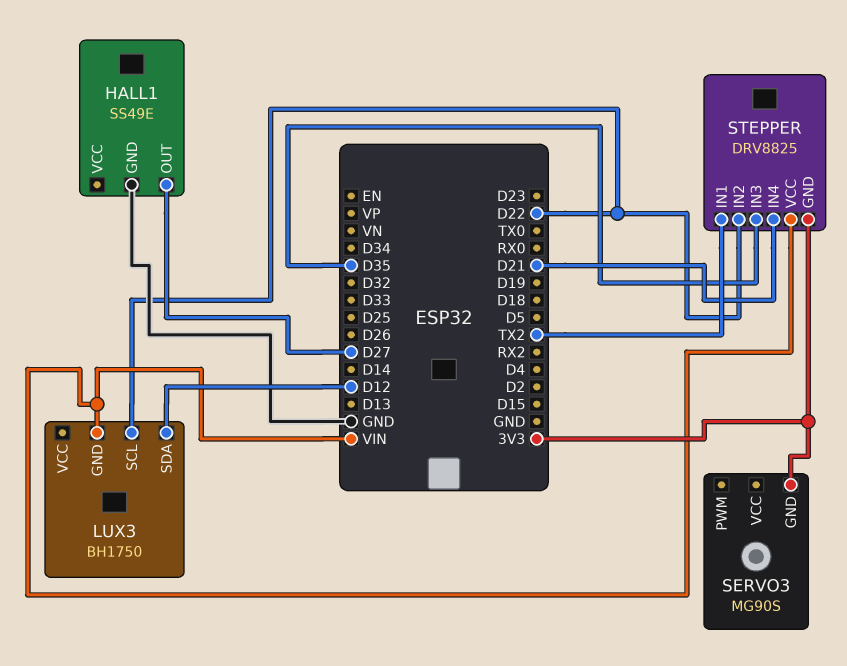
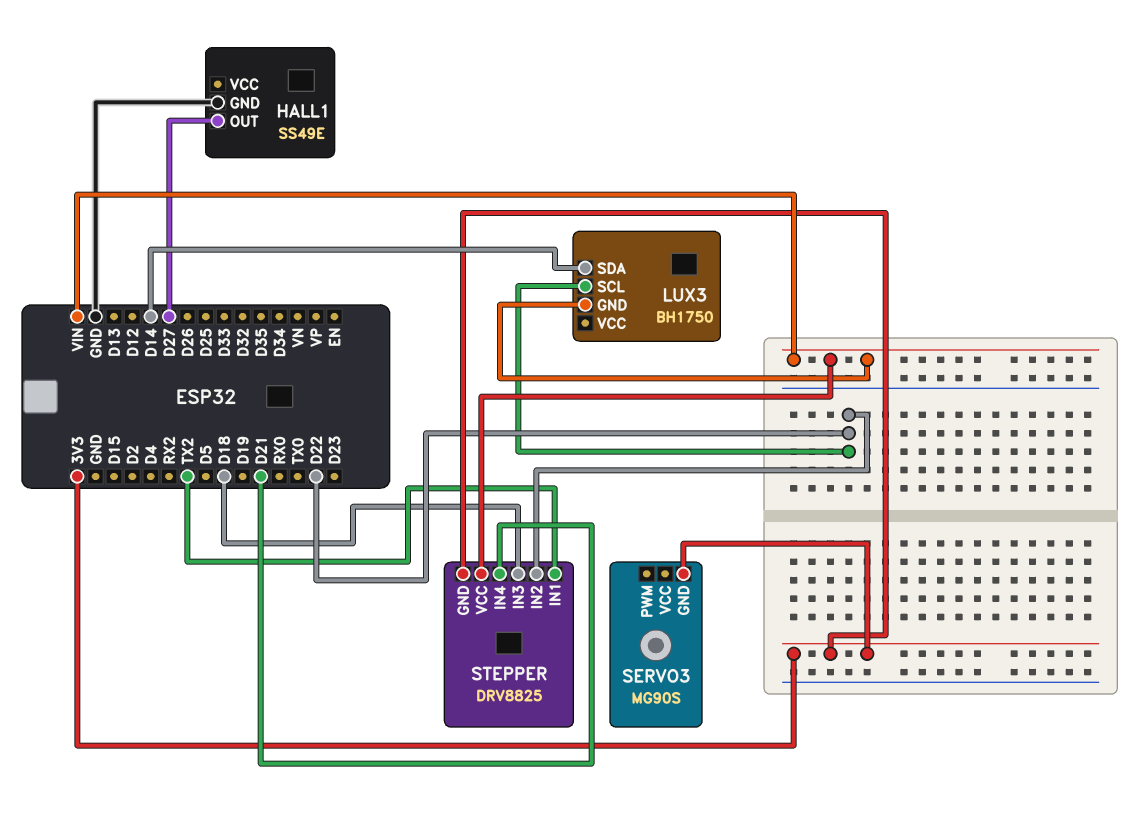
LUX3 pin SDA: D12 -> D14
STEPPER pin IN3: D35 -> D18

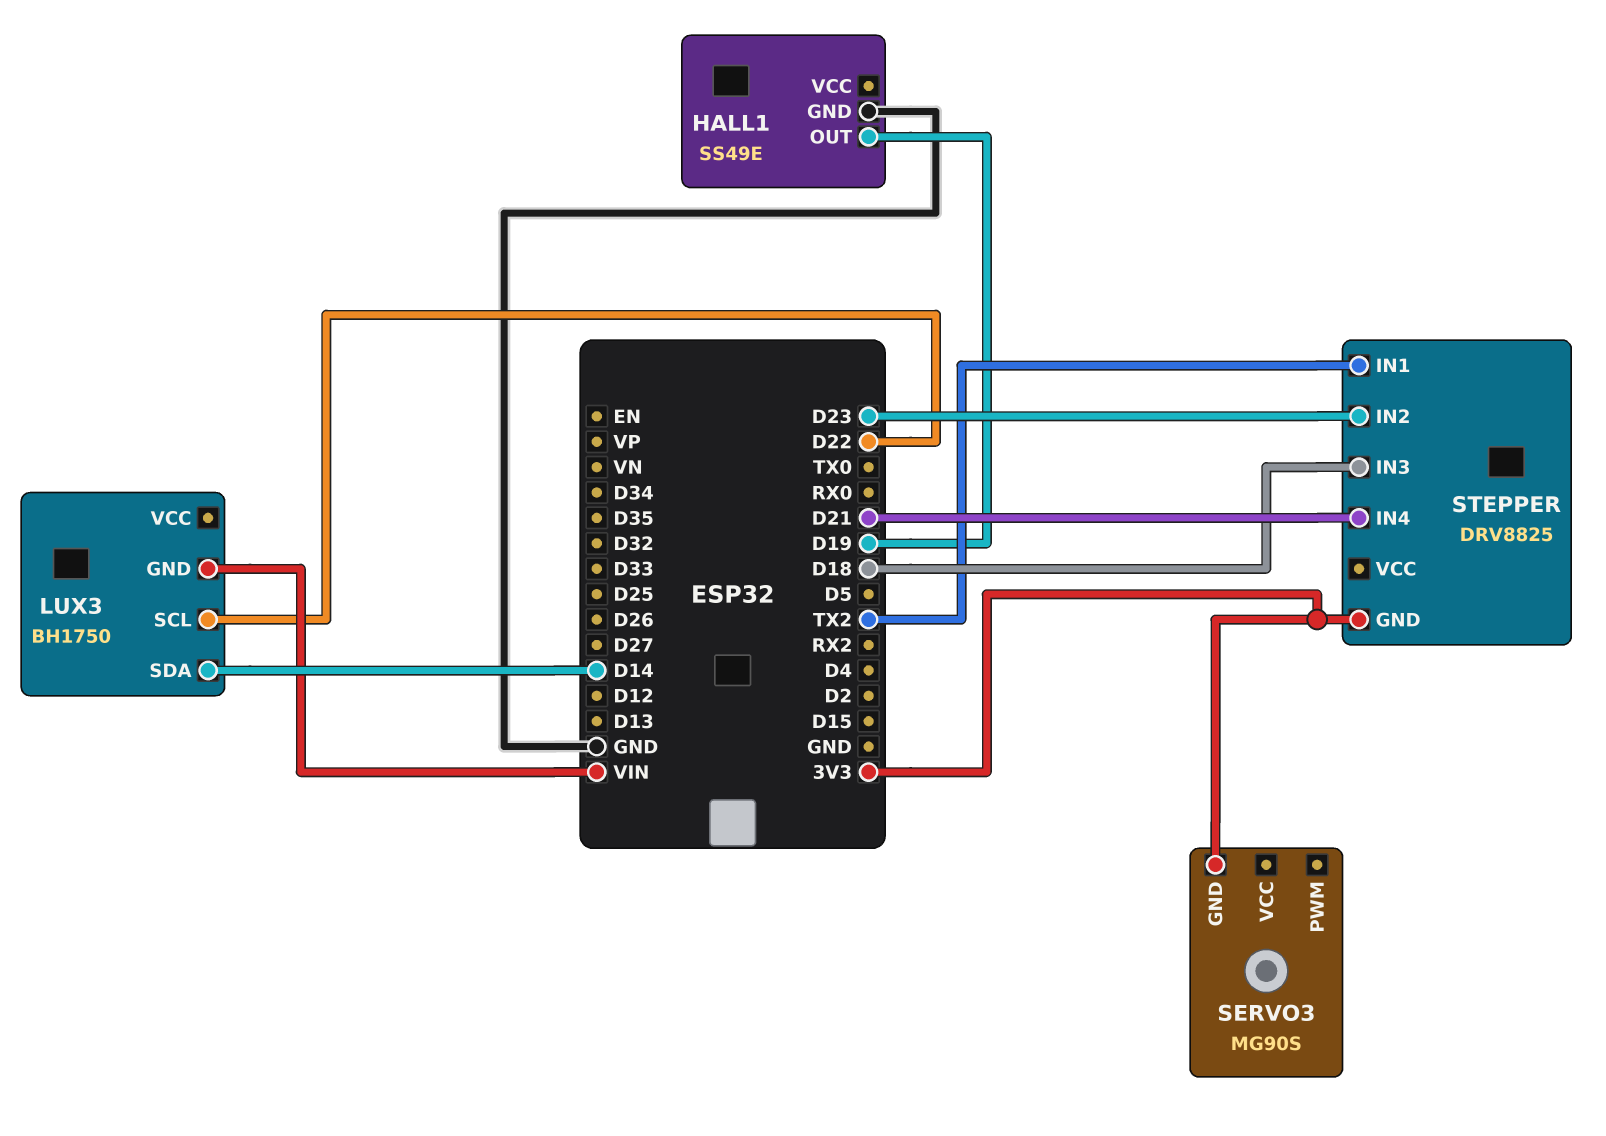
HALL1 pin OUT: D27 -> D19
STEPPER pin IN2: D22 -> D23
STEPPER pin VCC: VIN -> none

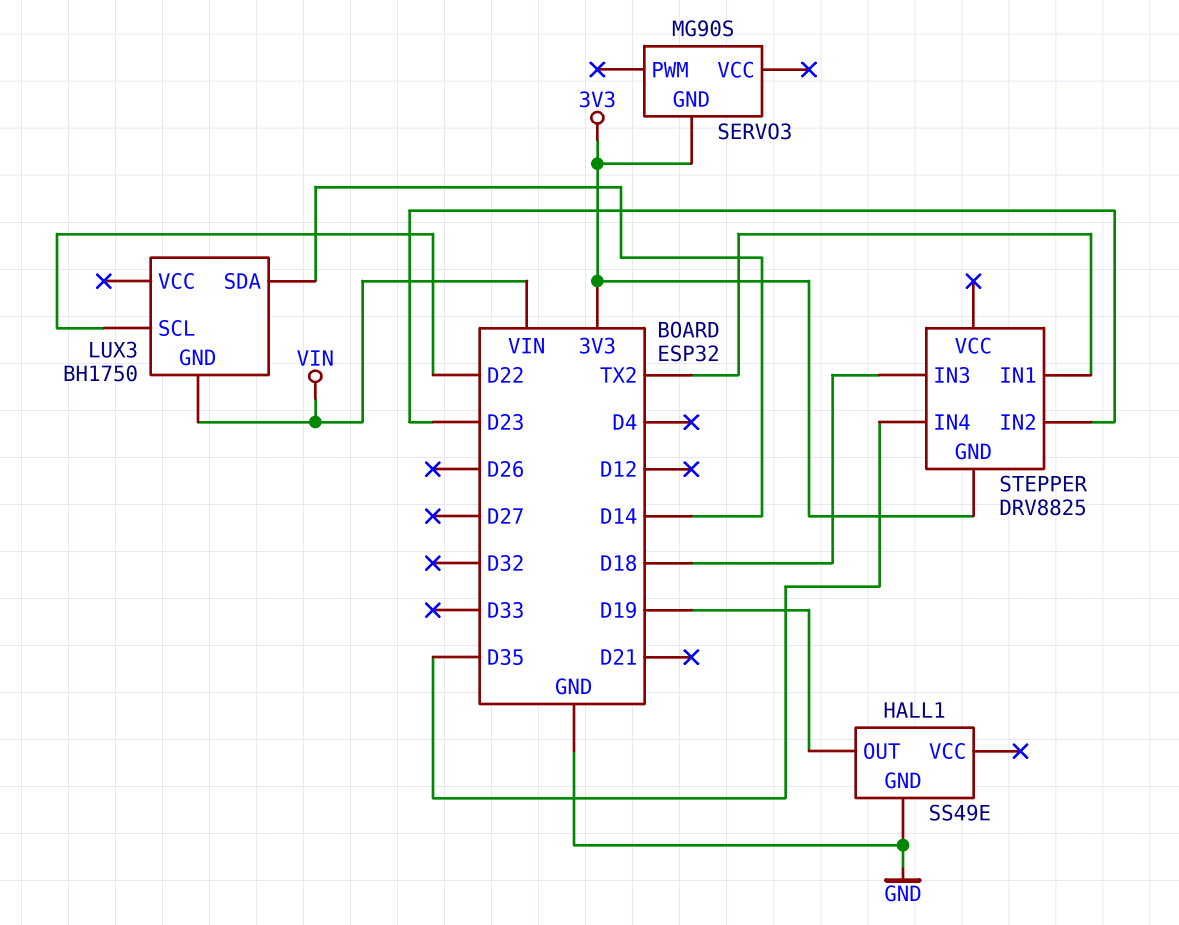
STEPPER pin IN4: D21 -> D35

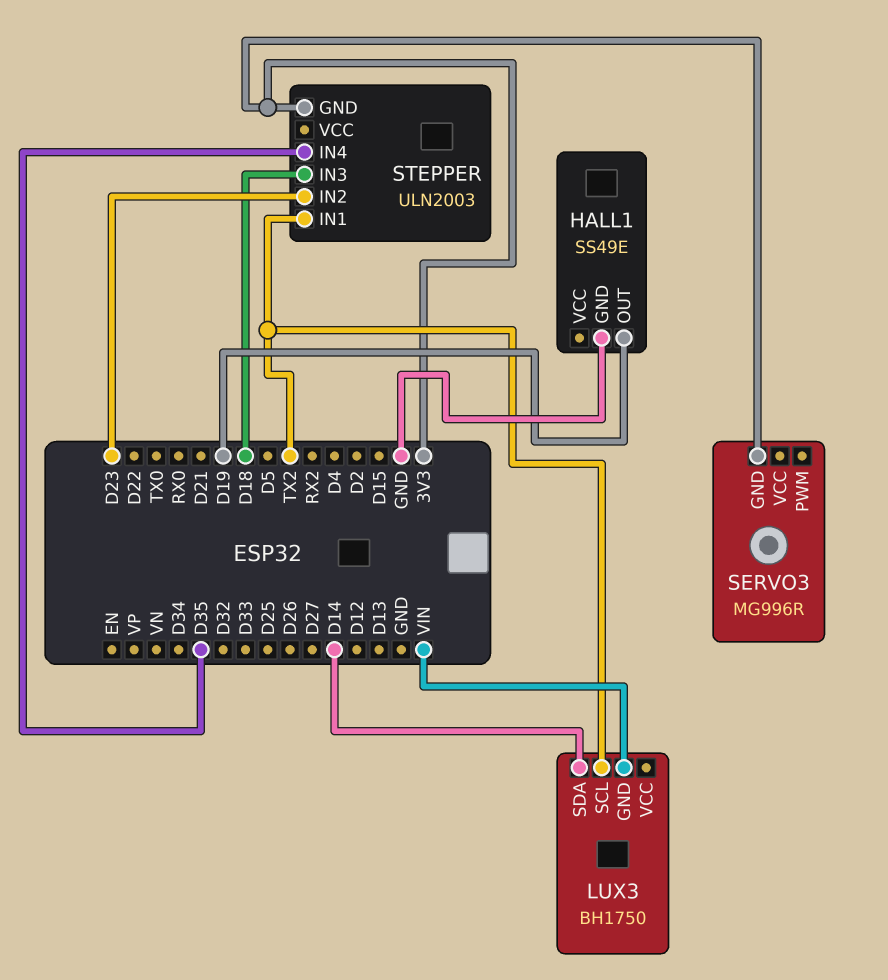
LUX3 pin SCL: D22 -> TX2
SERVO3: MG90S -> MG996R
STEPPER: DRV8825 -> ULN2003

